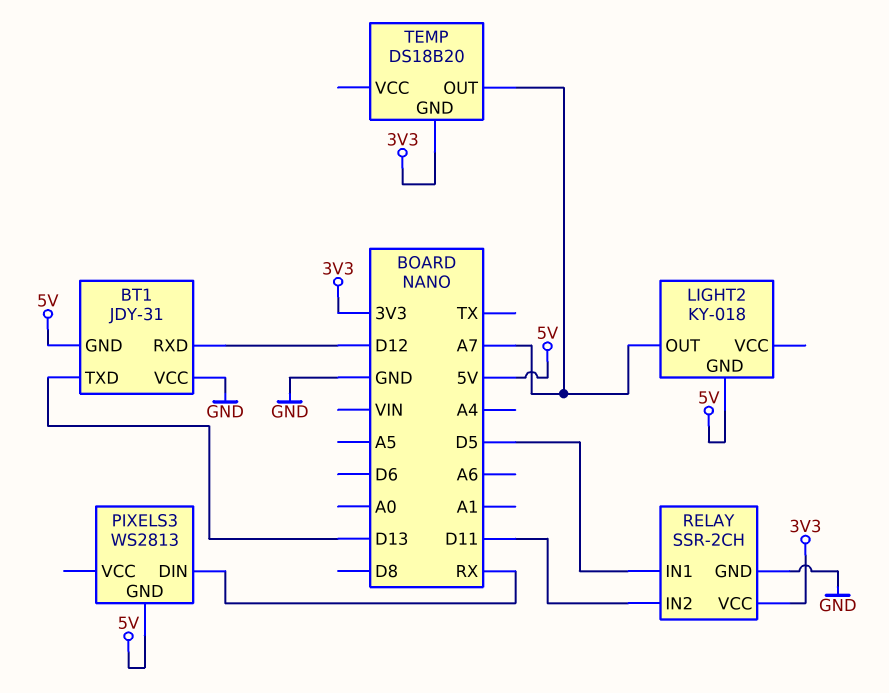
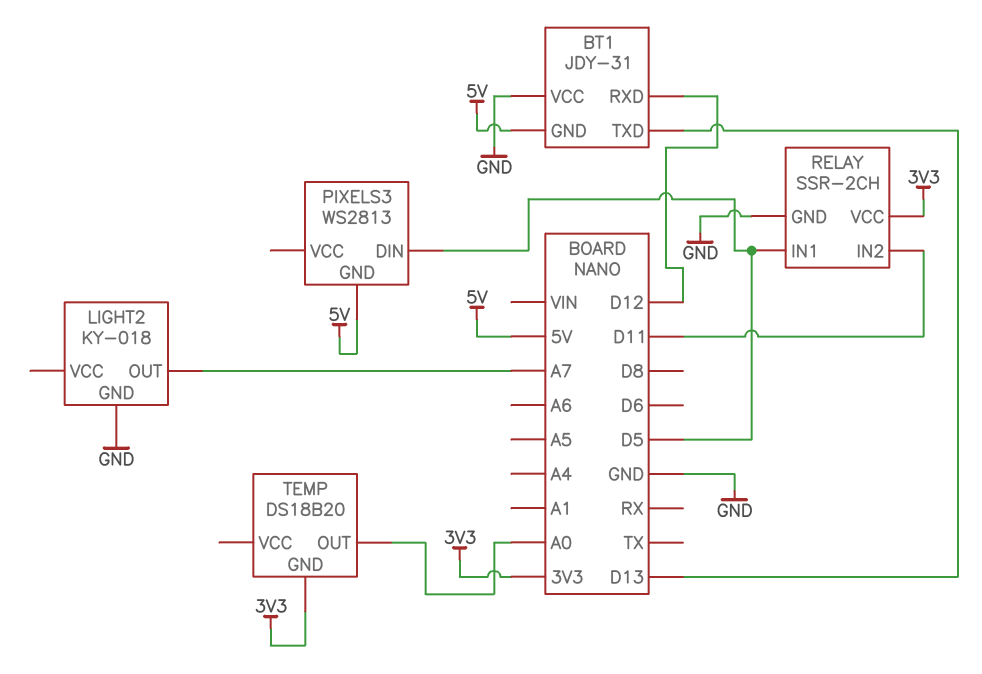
LIGHT2 pin GND: 5V -> GND
PIXELS3 pin DIN: RX -> D5
TEMP pin OUT: A7 -> A0

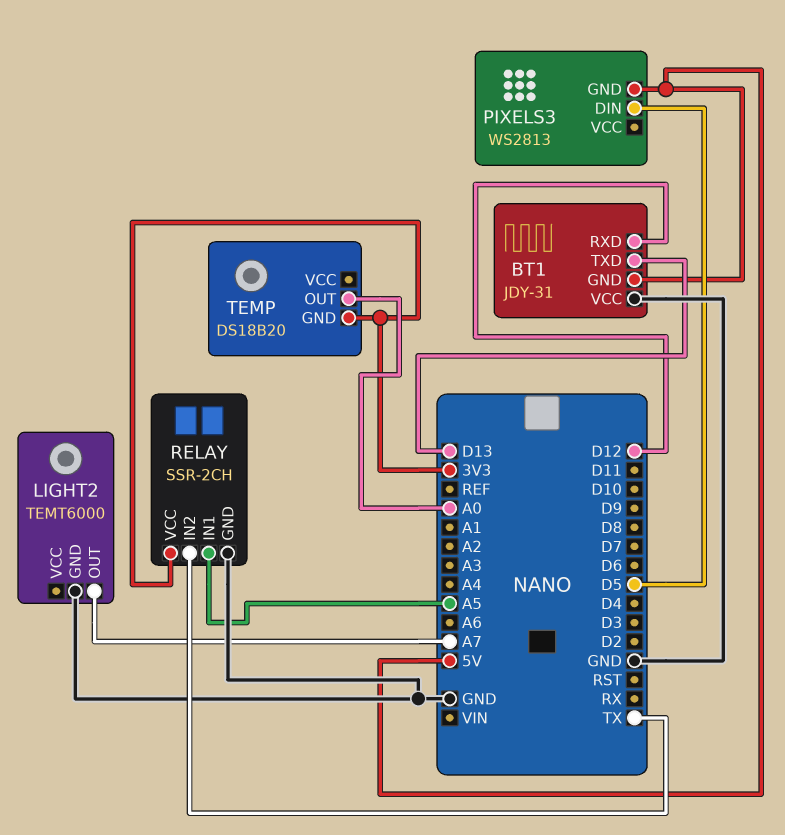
LIGHT2: KY-018 -> TEMT6000
RELAY pin IN1: D5 -> A5
RELAY pin IN2: D11 -> TX

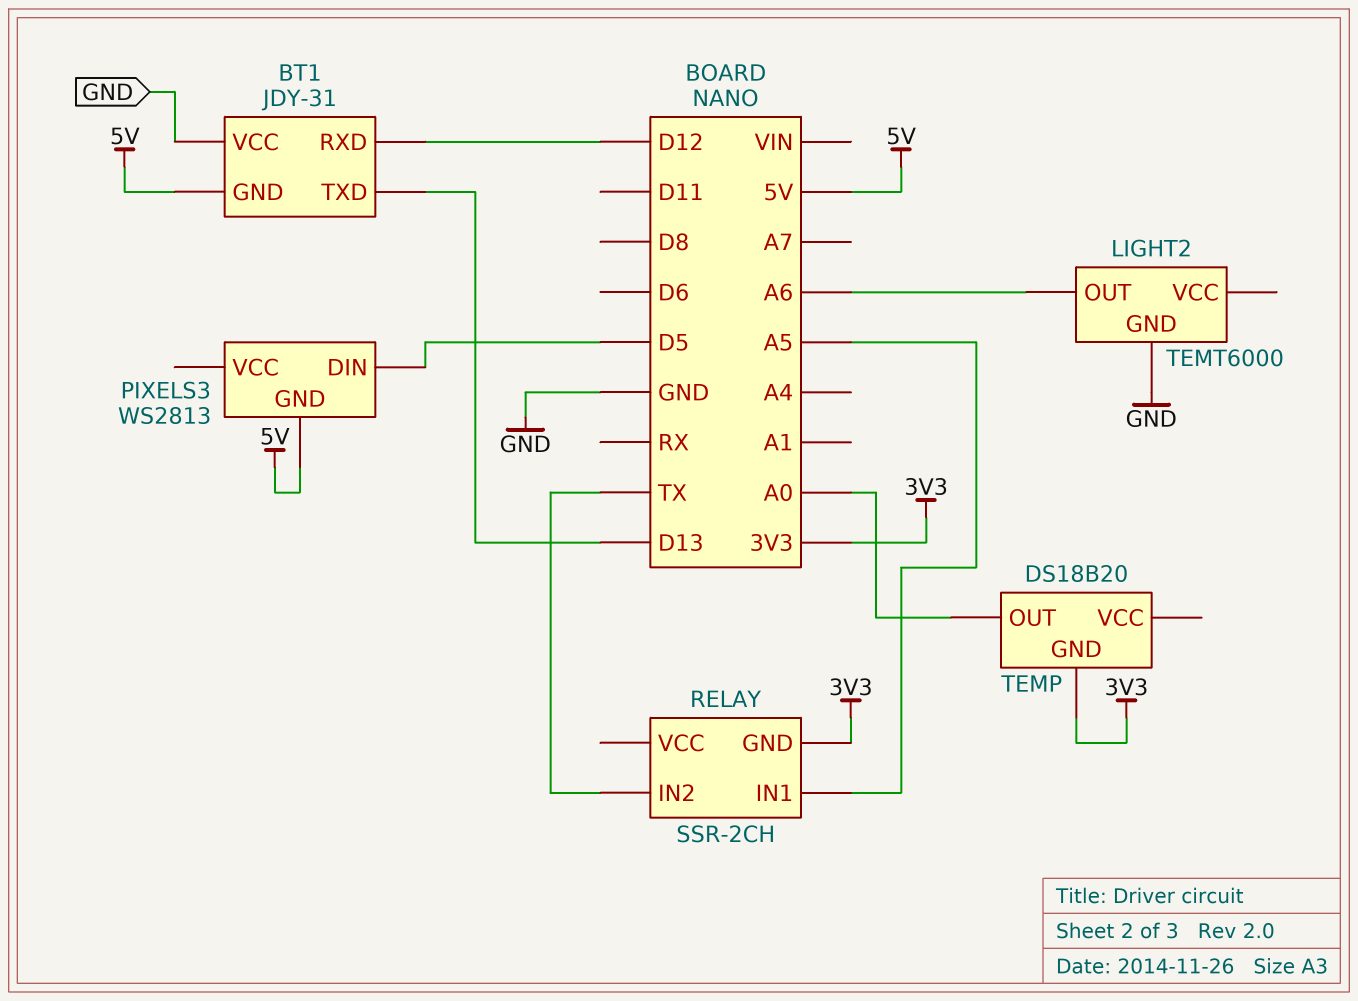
LIGHT2 pin OUT: A7 -> A6
RELAY pin GND: GND -> 3V3
RELAY pin VCC: 3V3 -> none

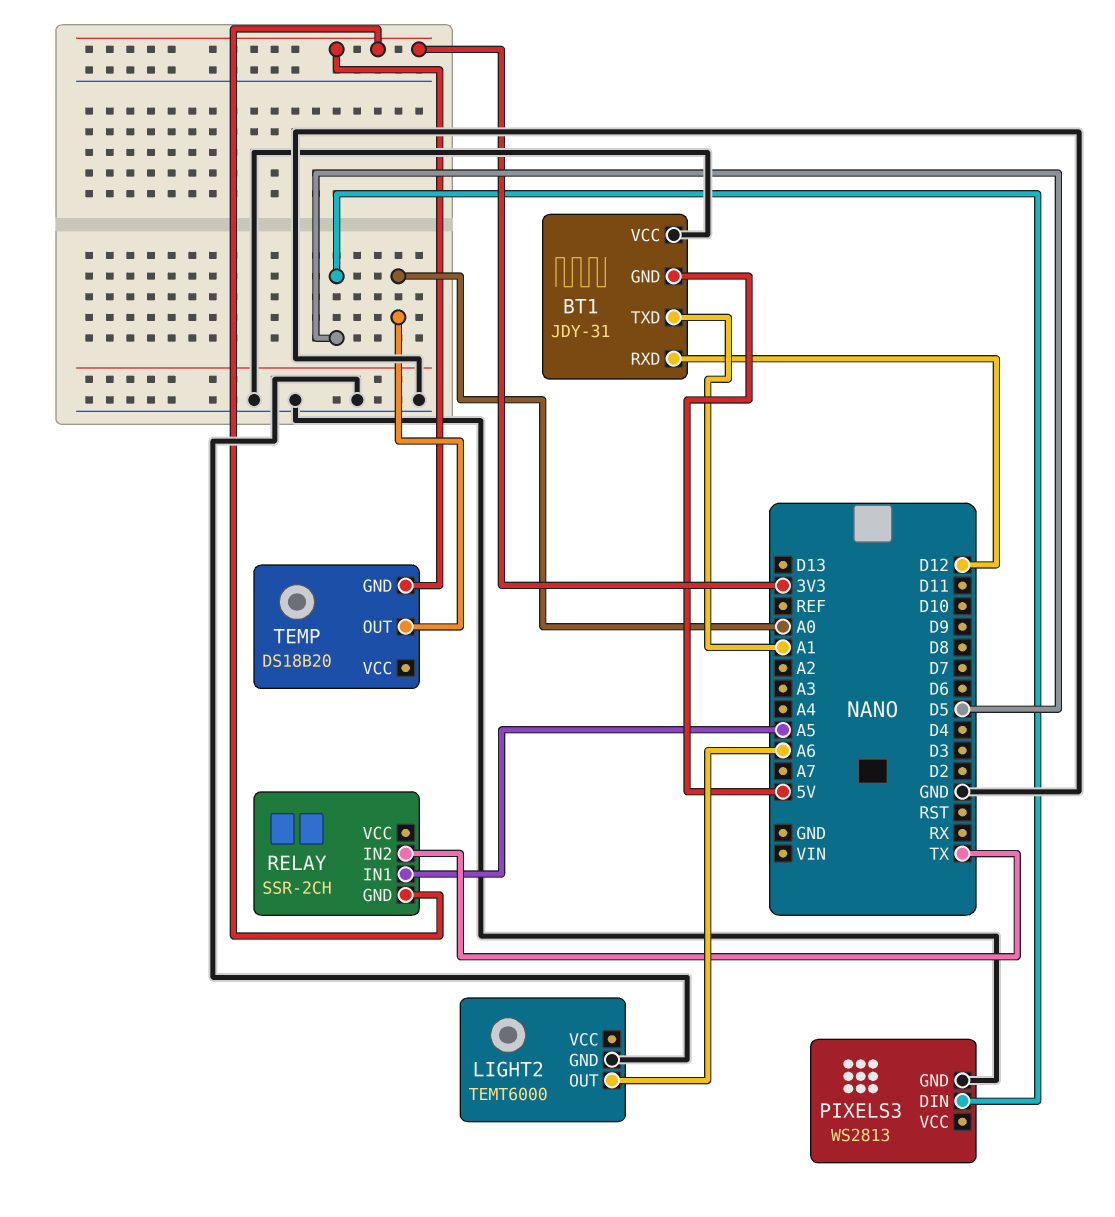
BT1 pin TXD: D13 -> A1
PIXELS3 pin GND: 5V -> GND

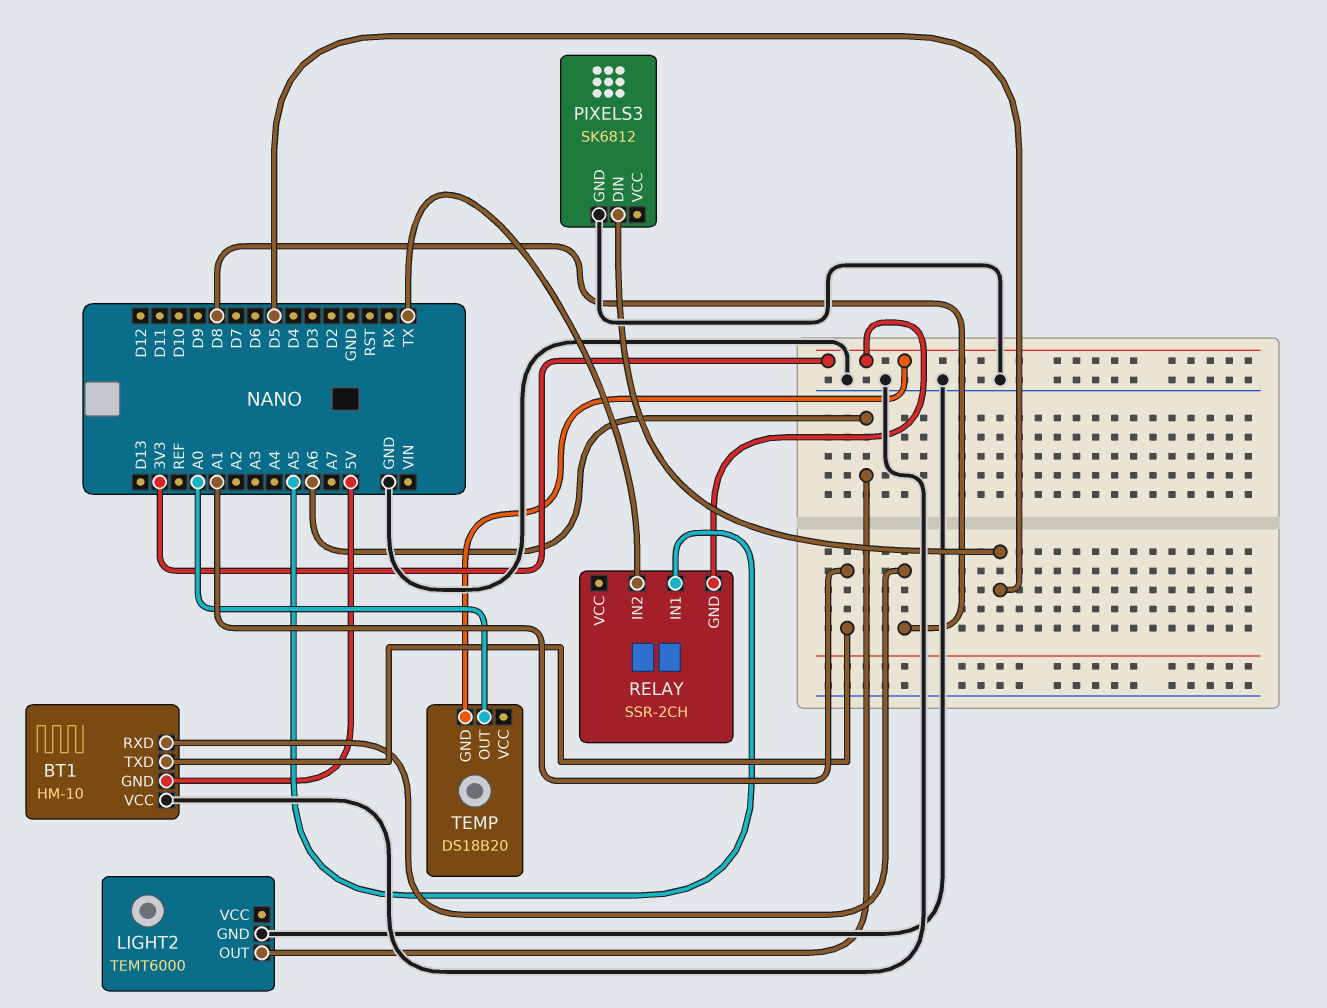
BT1: JDY-31 -> HM-10
BT1 pin RXD: D12 -> D8
PIXELS3: WS2813 -> SK6812

